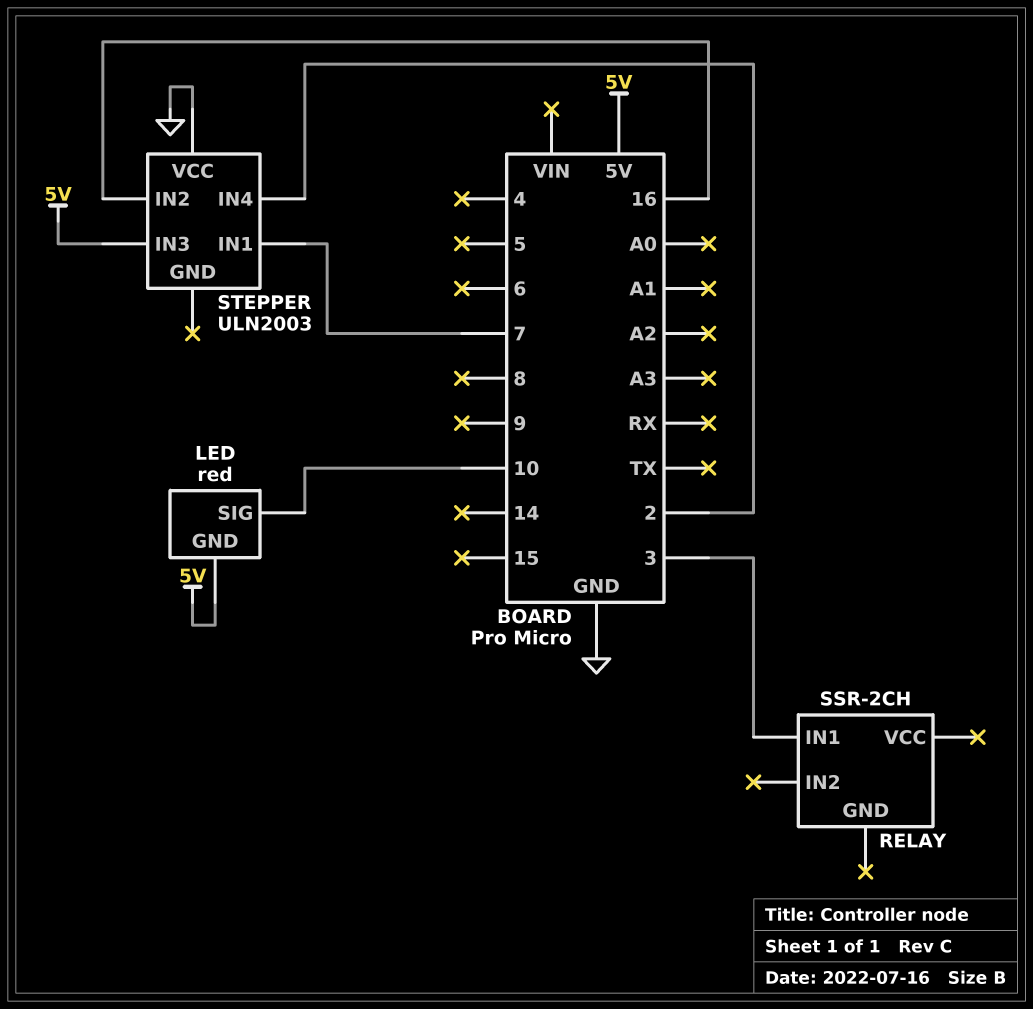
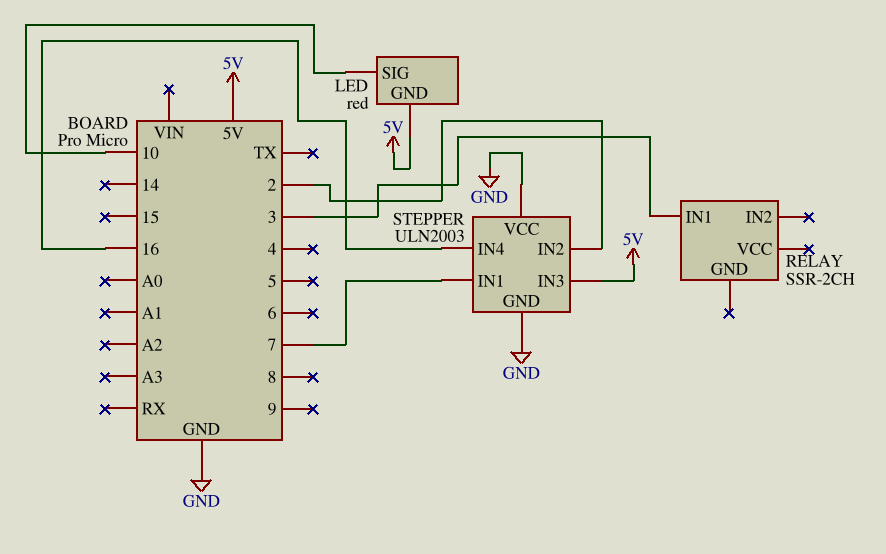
STEPPER pin GND: none -> GND
STEPPER pin IN2: 16 -> 2
STEPPER pin IN4: 2 -> 16

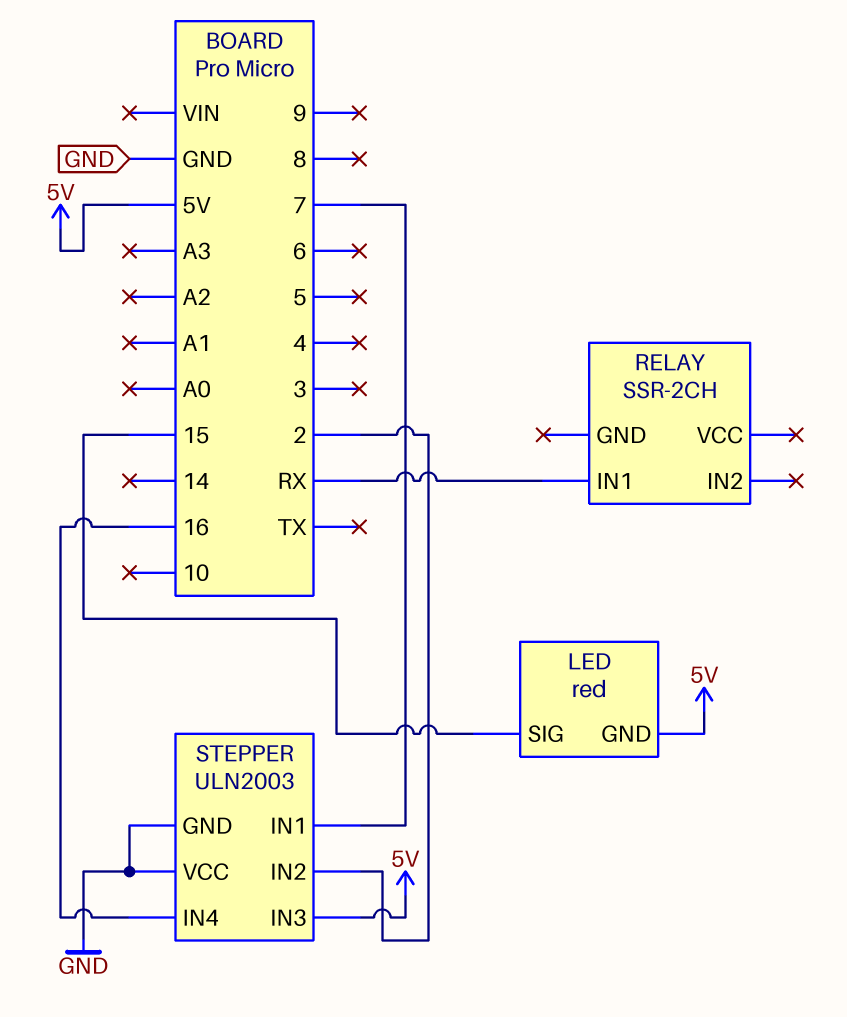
LED pin SIG: 10 -> 15
RELAY pin IN1: 3 -> RX

